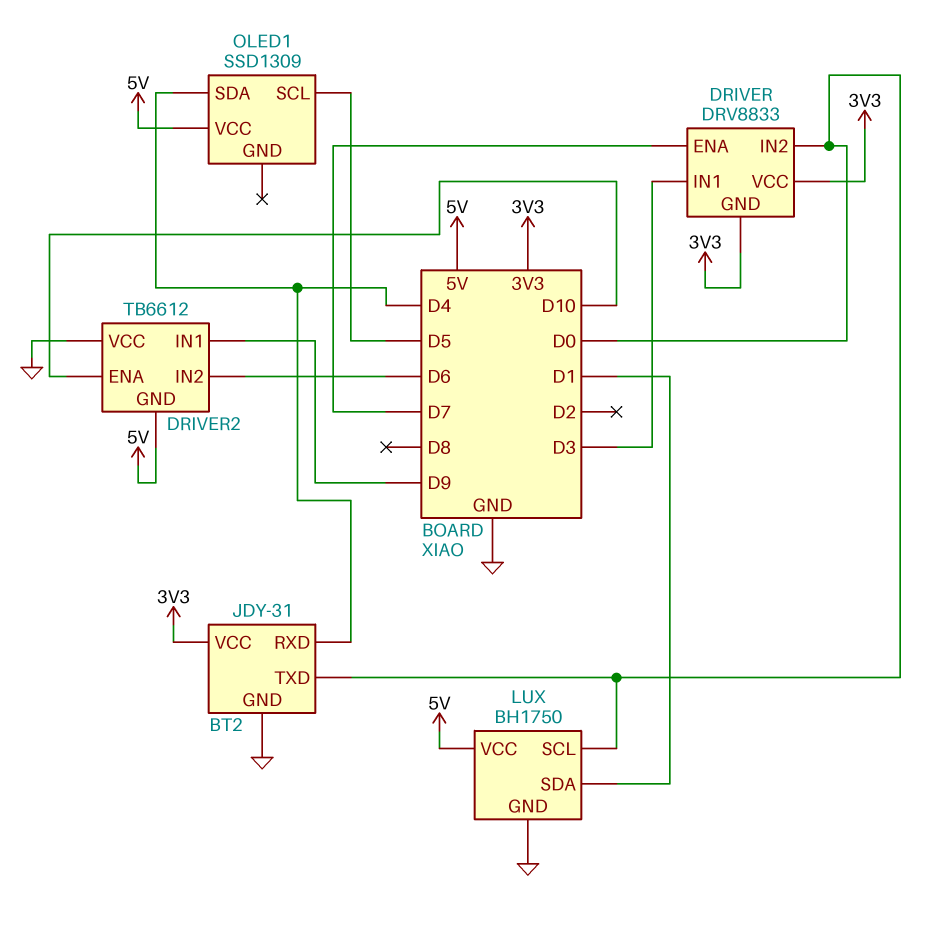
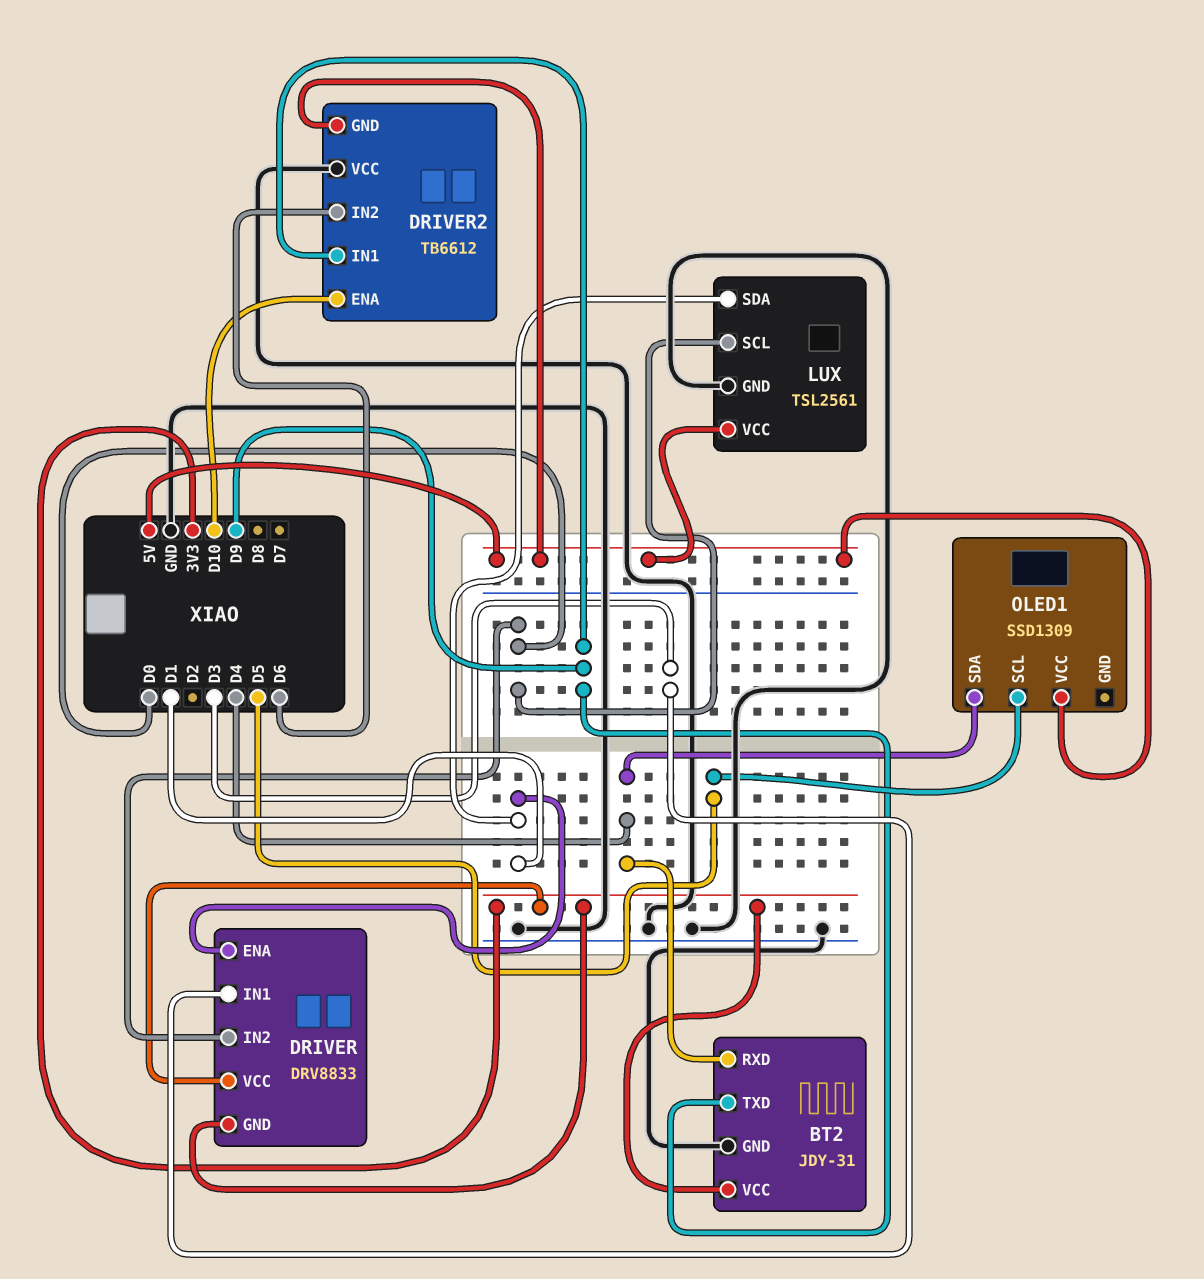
BT2 pin TXD: D0 -> D9
DRIVER pin ENA: D7 -> D1
LUX: BH1750 -> TSL2561

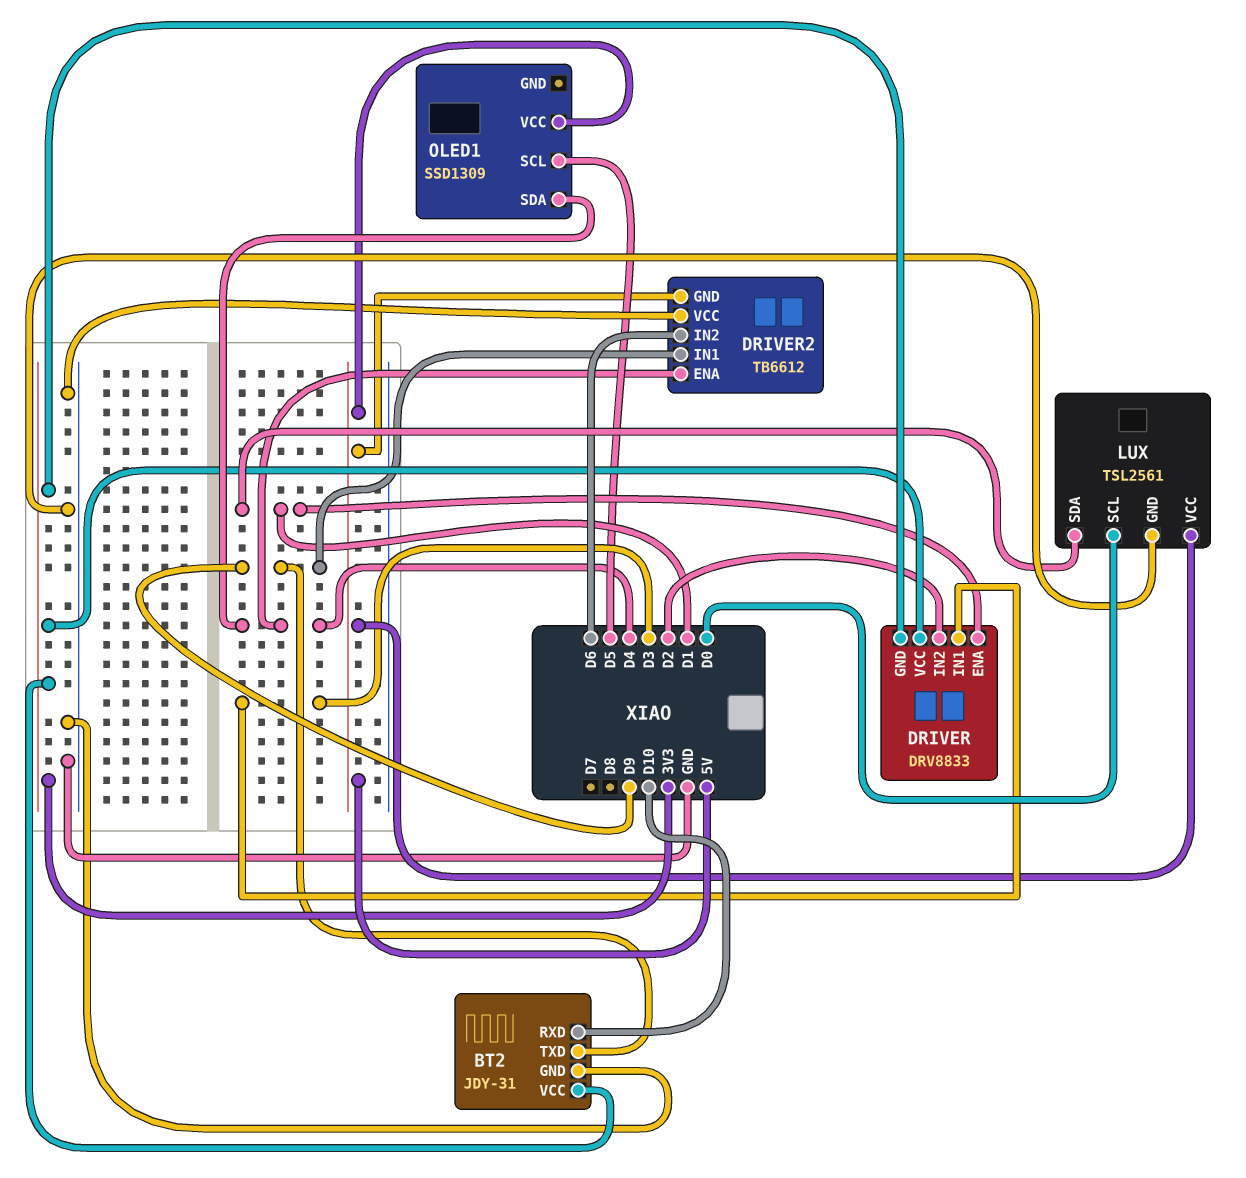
BT2 pin RXD: D4 -> D10
DRIVER pin IN2: D0 -> D2
DRIVER2 pin ENA: D10 -> D4

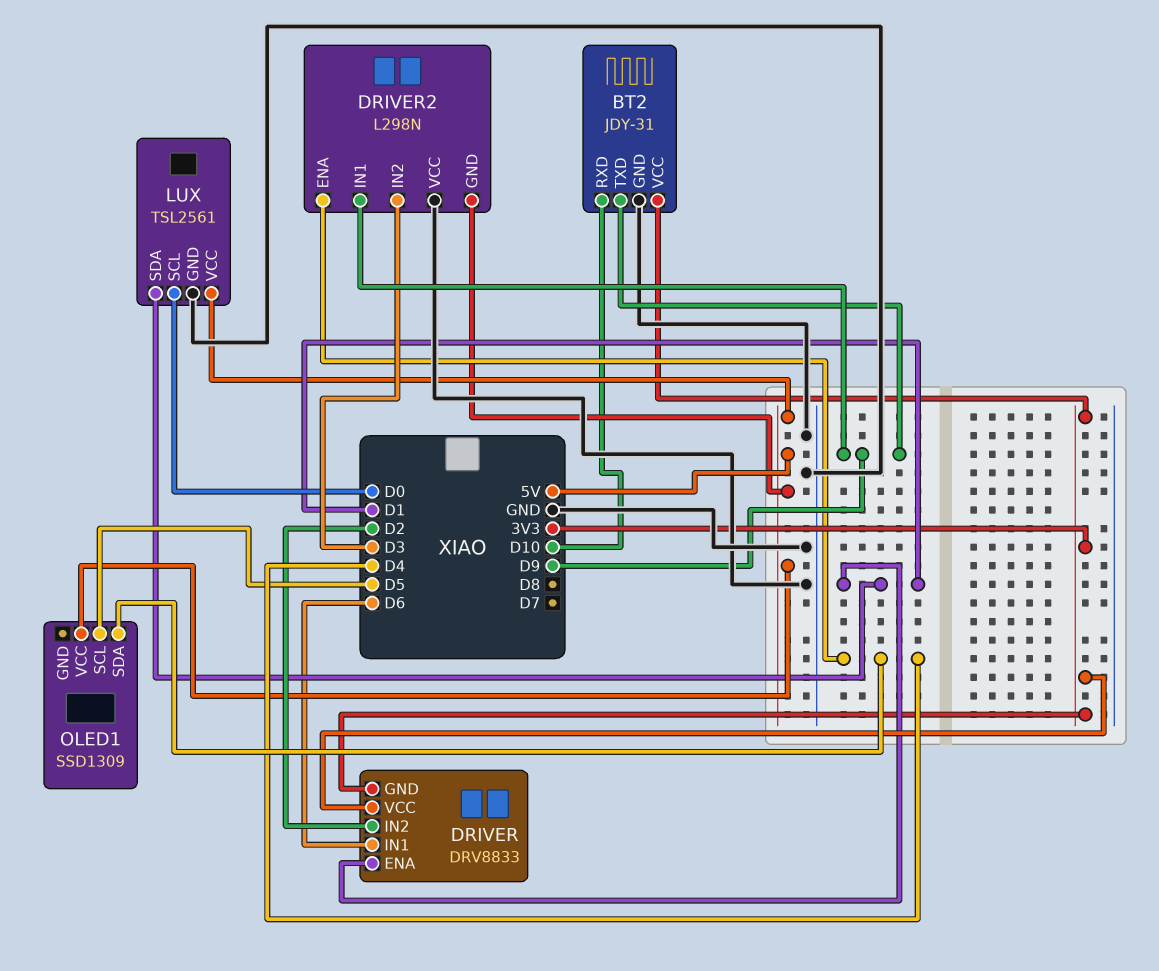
DRIVER pin IN1: D3 -> D6
DRIVER2: TB6612 -> L298N
DRIVER2 pin IN2: D6 -> D3

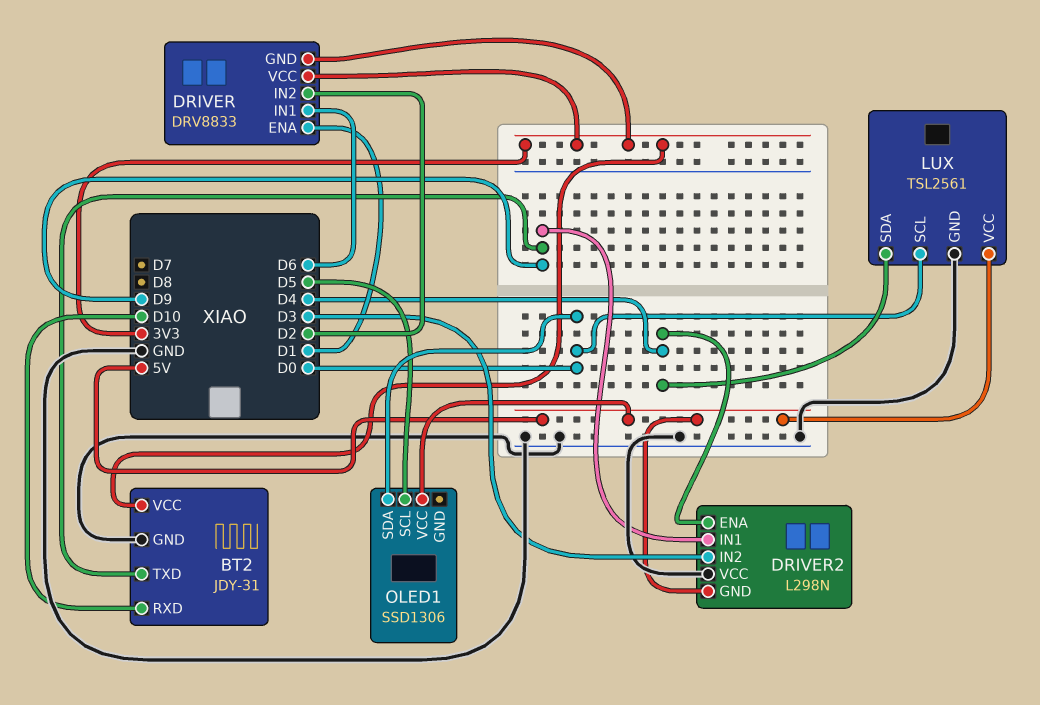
LUX pin SDA: D1 -> D4
OLED1: SSD1309 -> SSD1306
OLED1 pin SDA: D4 -> D0

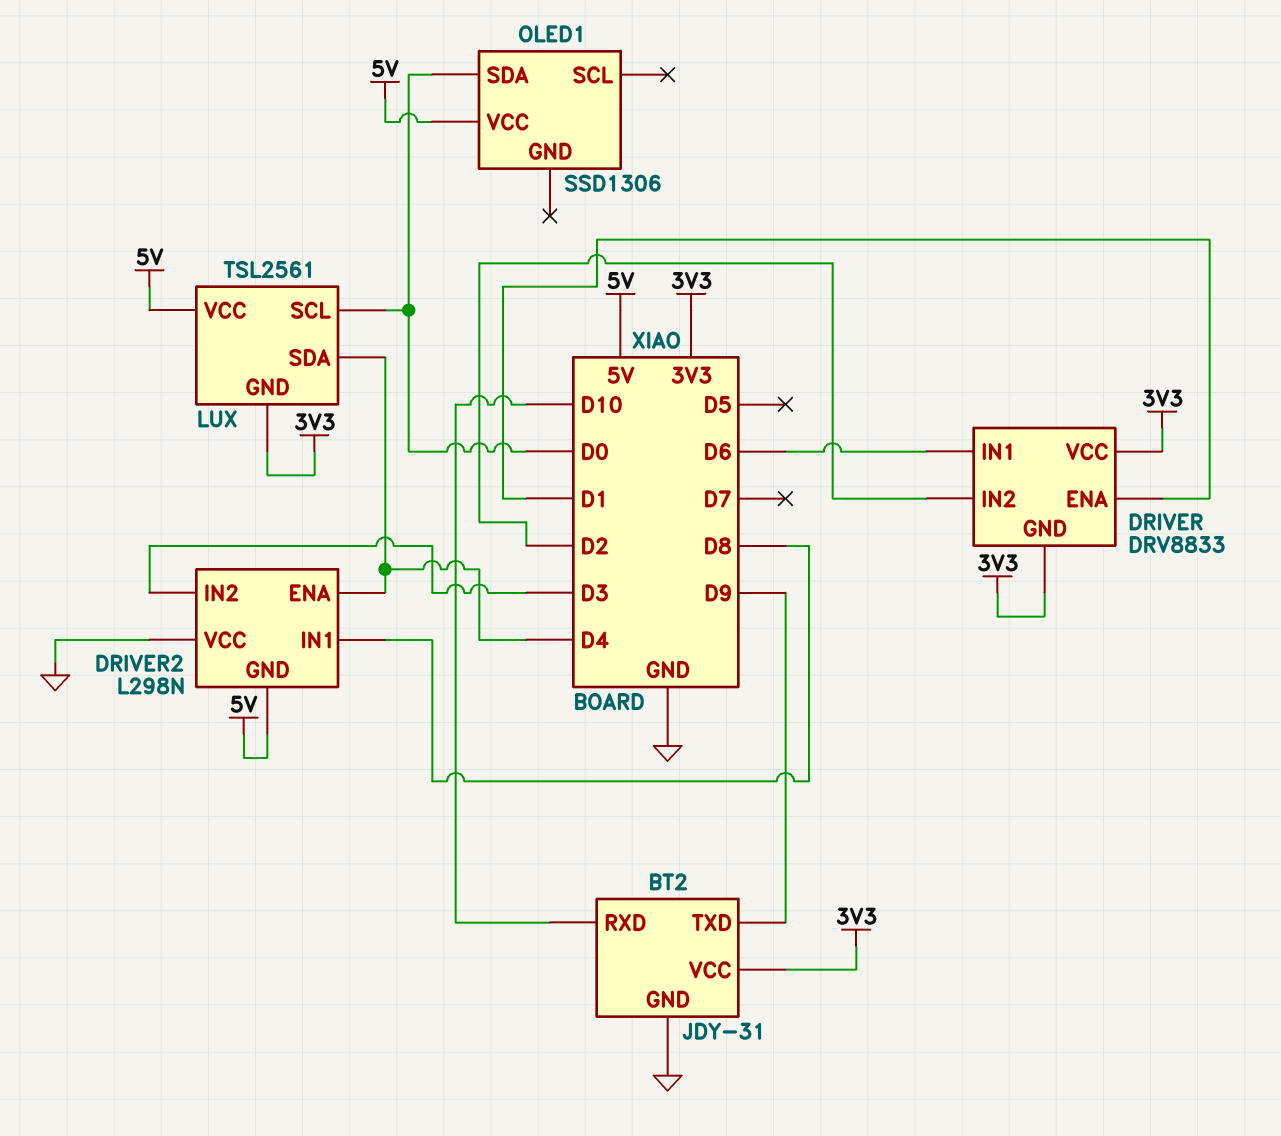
DRIVER2 pin IN1: D9 -> D8
LUX pin GND: GND -> 3V3
OLED1 pin SCL: D5 -> none

